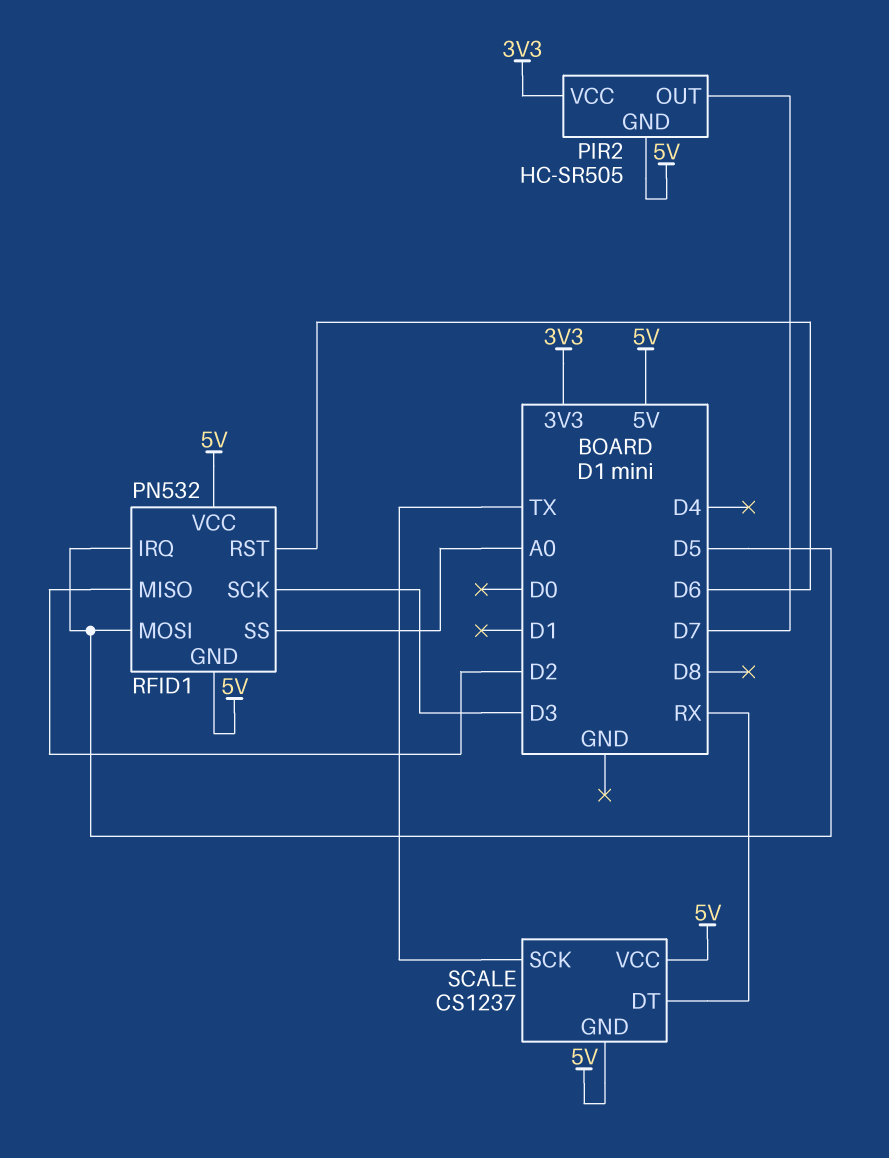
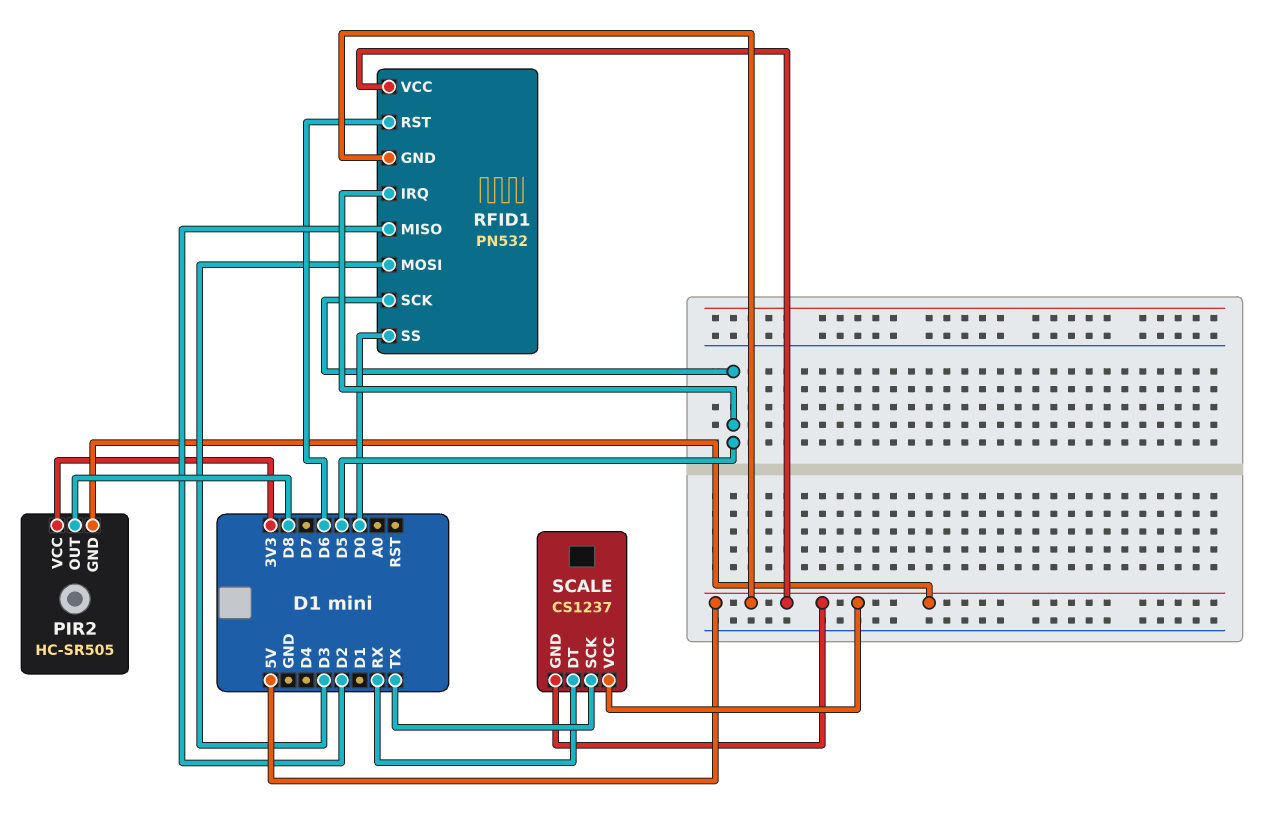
PIR2 pin OUT: D7 -> D8
RFID1 pin MOSI: D5 -> D3
RFID1 pin SCK: D3 -> D5
RFID1 pin SS: A0 -> D0

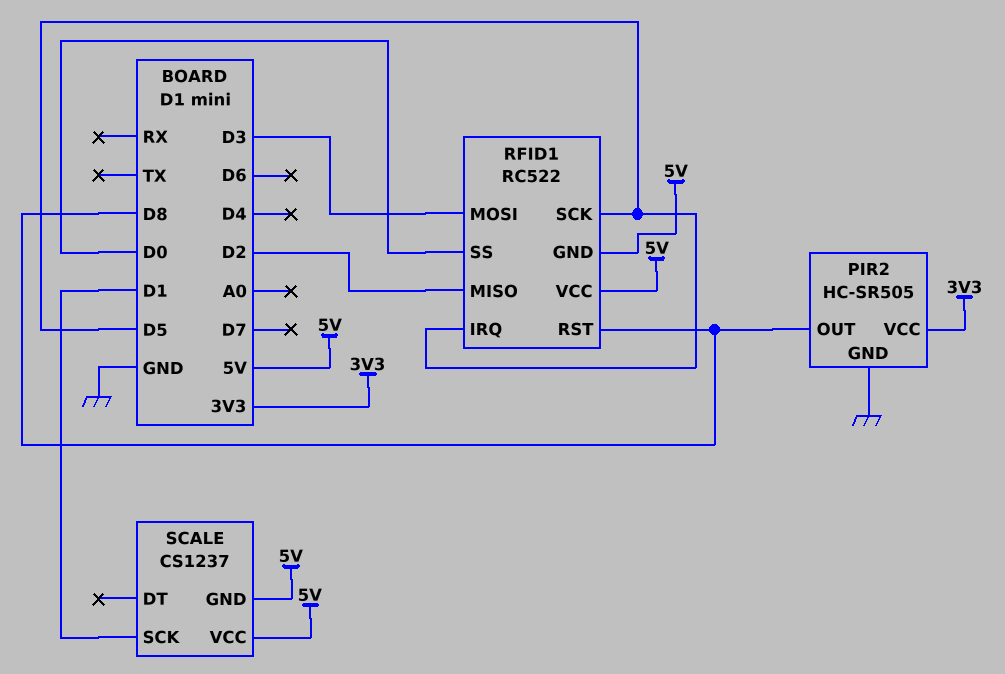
PIR2 pin GND: 5V -> GND
RFID1: PN532 -> RC522
RFID1 pin RST: D6 -> D8
SCALE pin DT: RX -> none
SCALE pin SCK: TX -> D1

